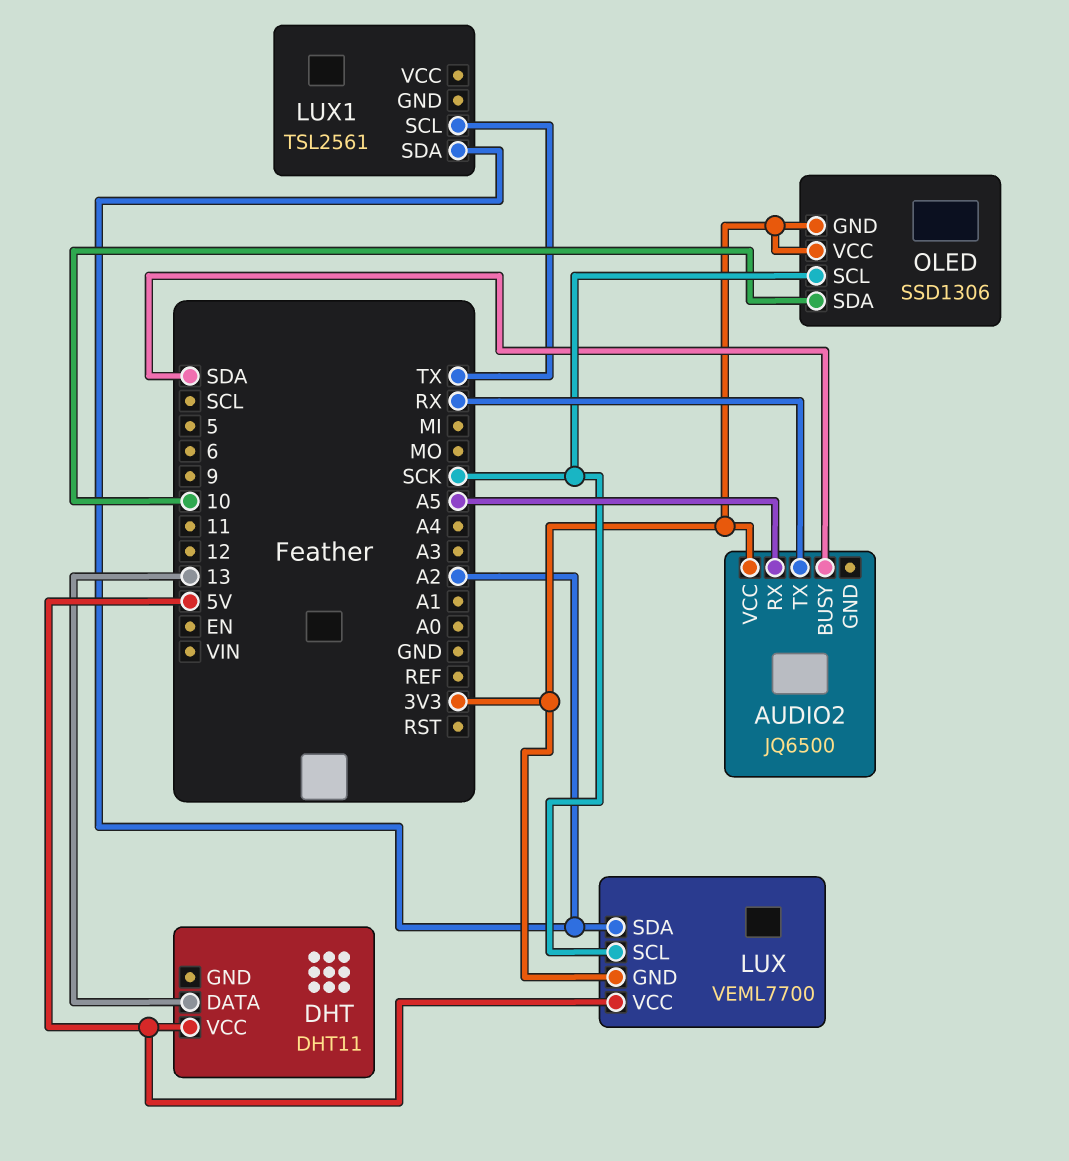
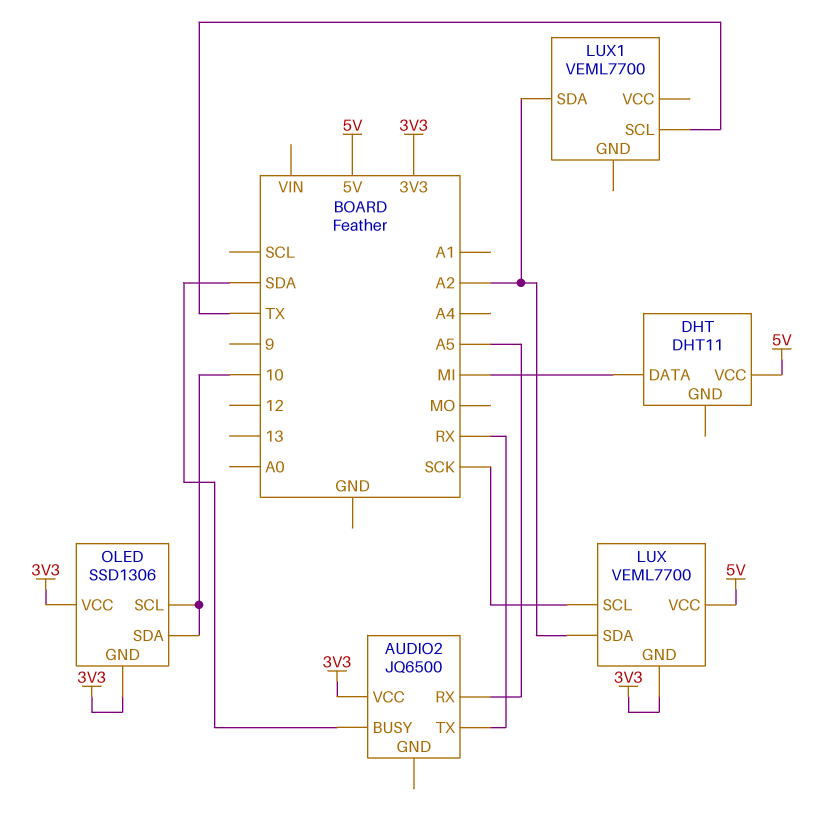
DHT pin DATA: 13 -> MI
LUX1: TSL2561 -> VEML7700
OLED pin SCL: SCK -> 10

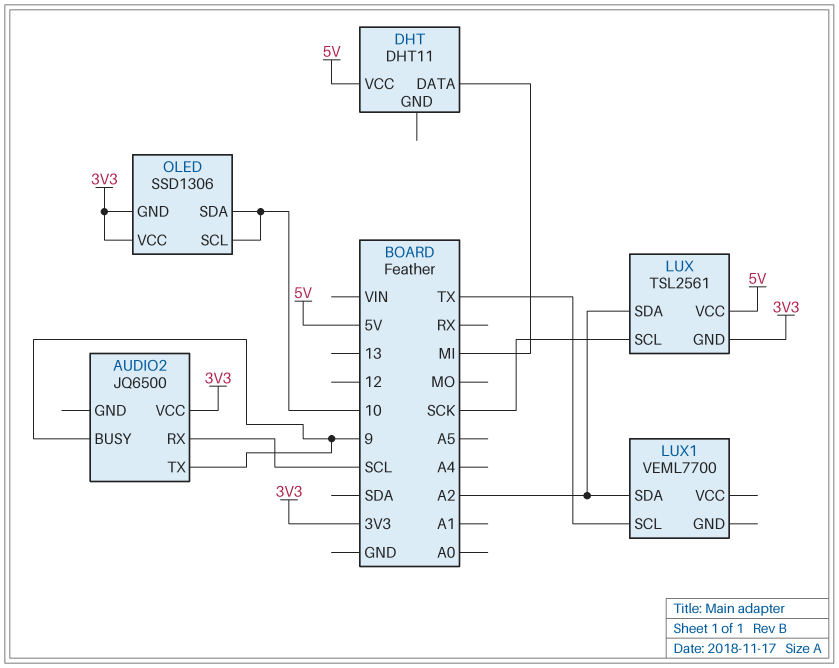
AUDIO2 pin BUSY: SDA -> 9
AUDIO2 pin RX: A5 -> SCL
AUDIO2 pin TX: RX -> 9
LUX: VEML7700 -> TSL2561

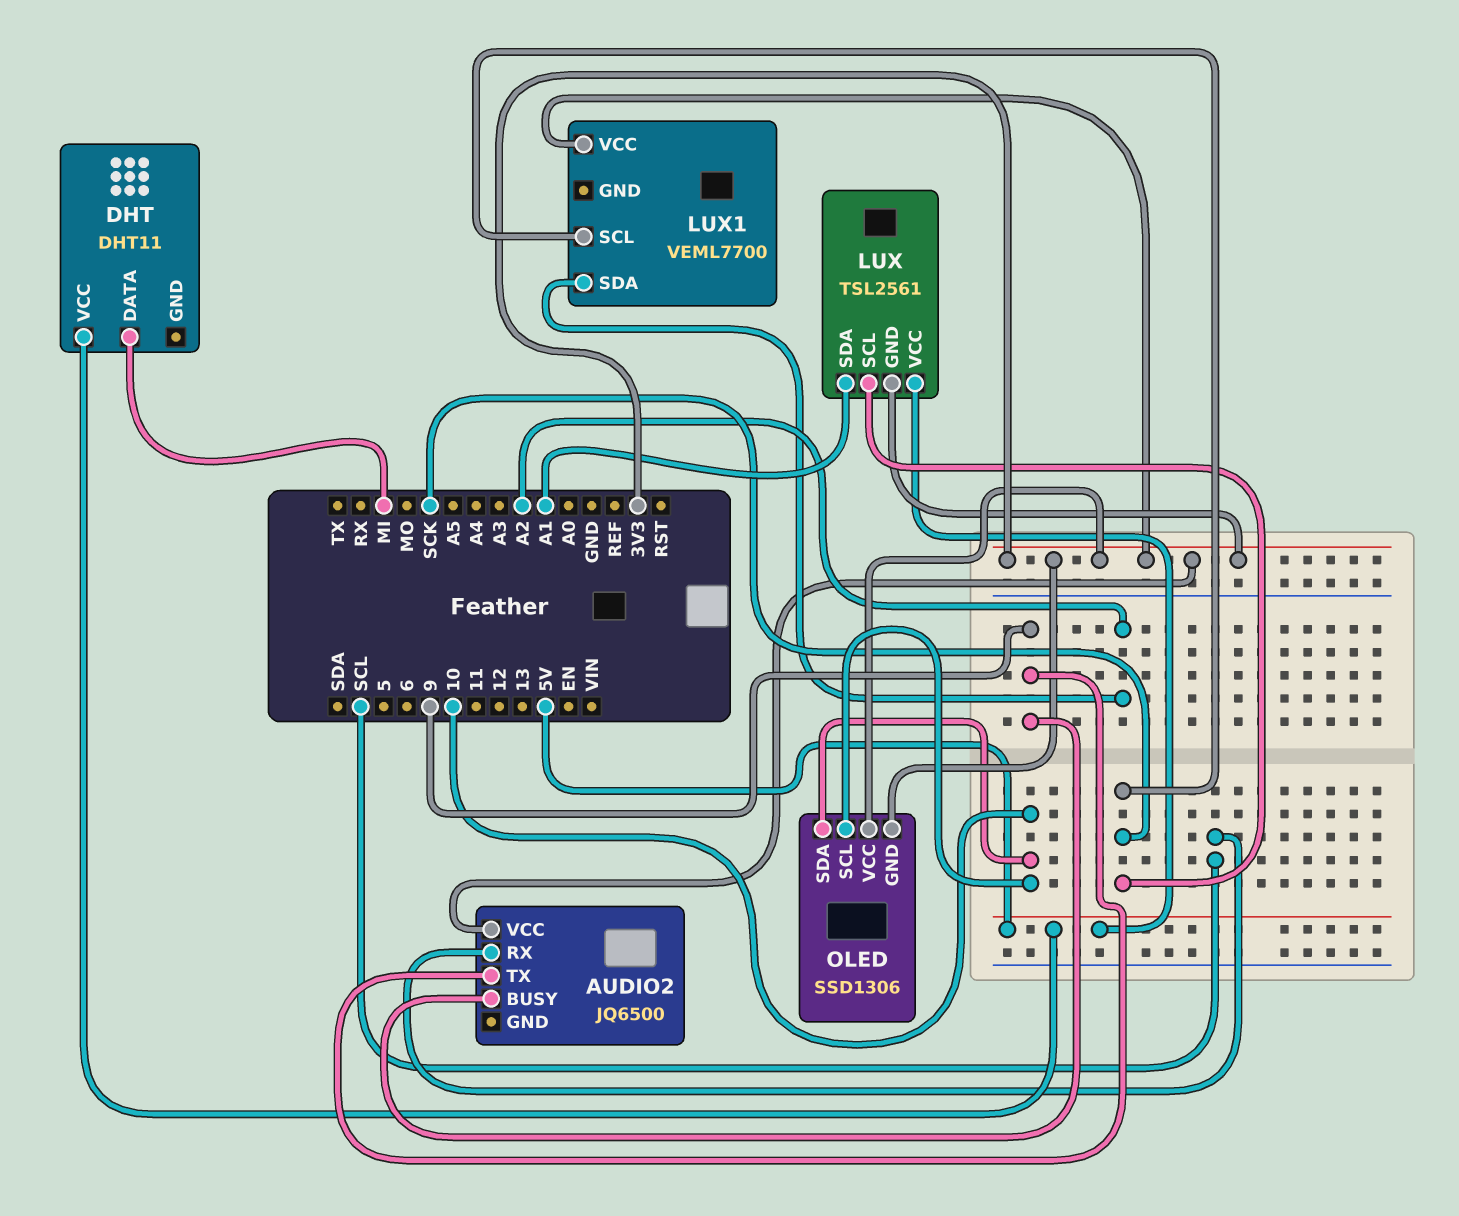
LUX pin SDA: A2 -> A1
LUX1 pin SCL: TX -> SCK
LUX1 pin VCC: none -> 3V3

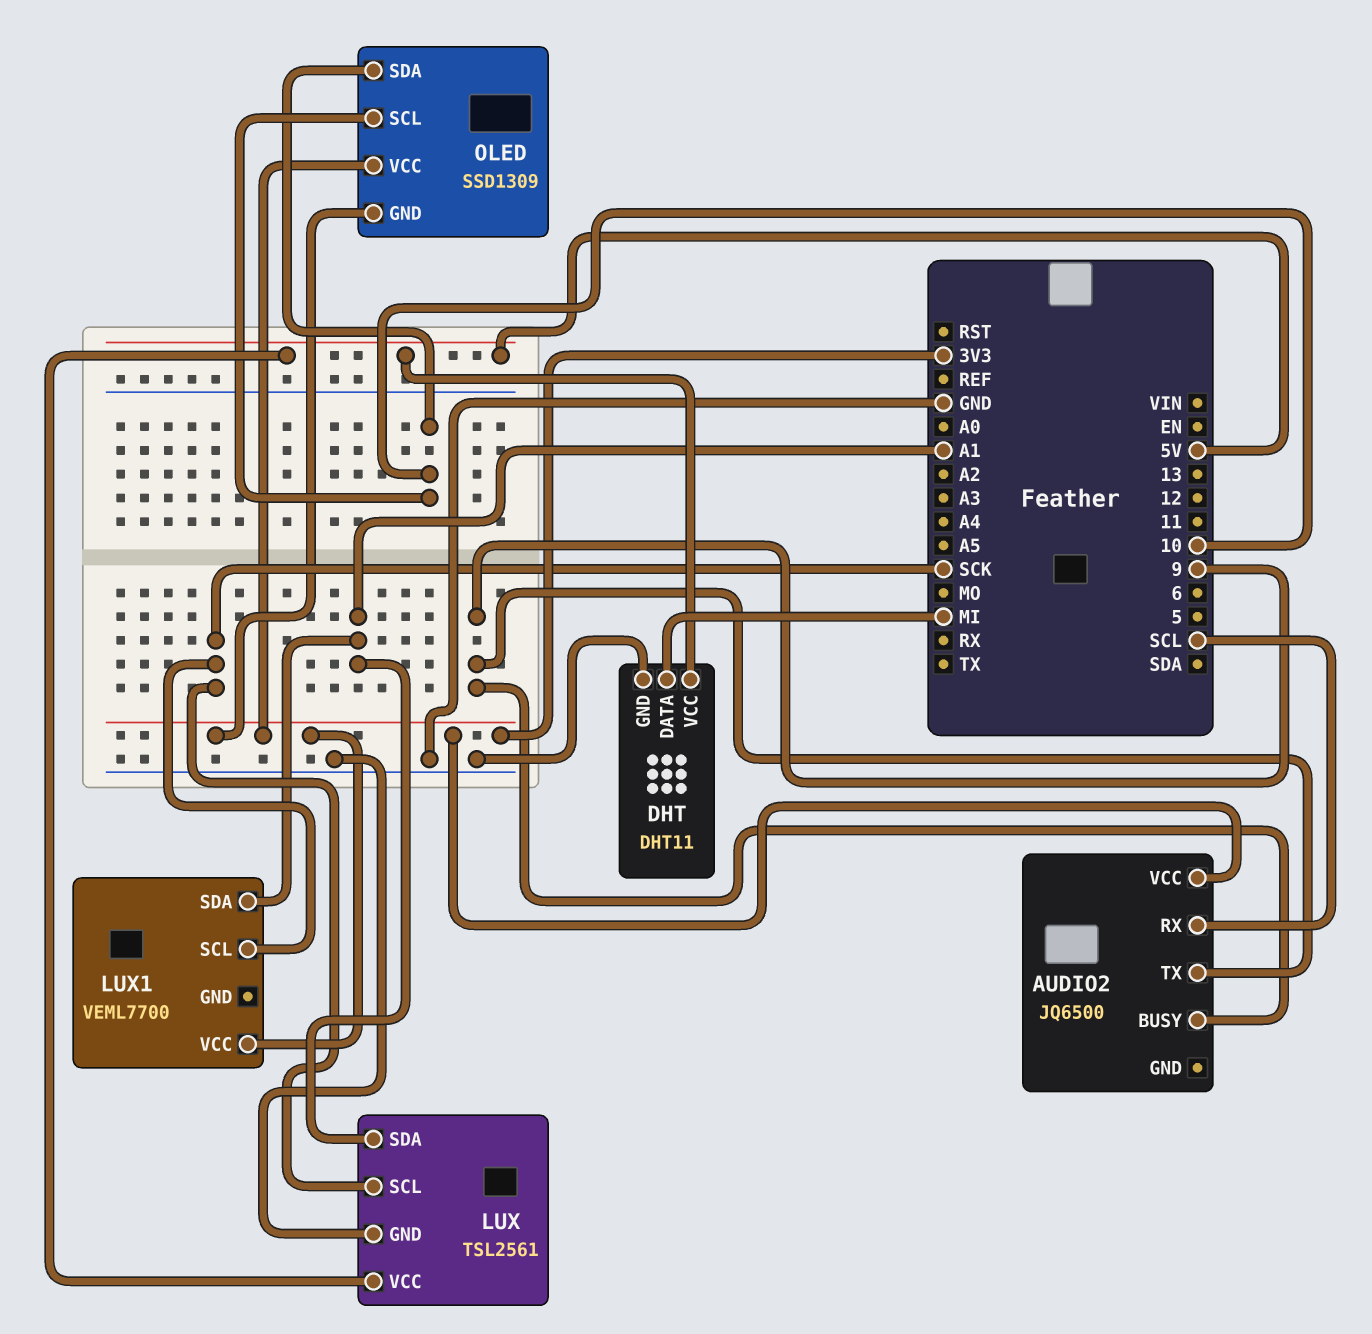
DHT pin GND: none -> GND
LUX pin GND: 3V3 -> GND
LUX1 pin SDA: A2 -> A1
OLED: SSD1306 -> SSD1309

